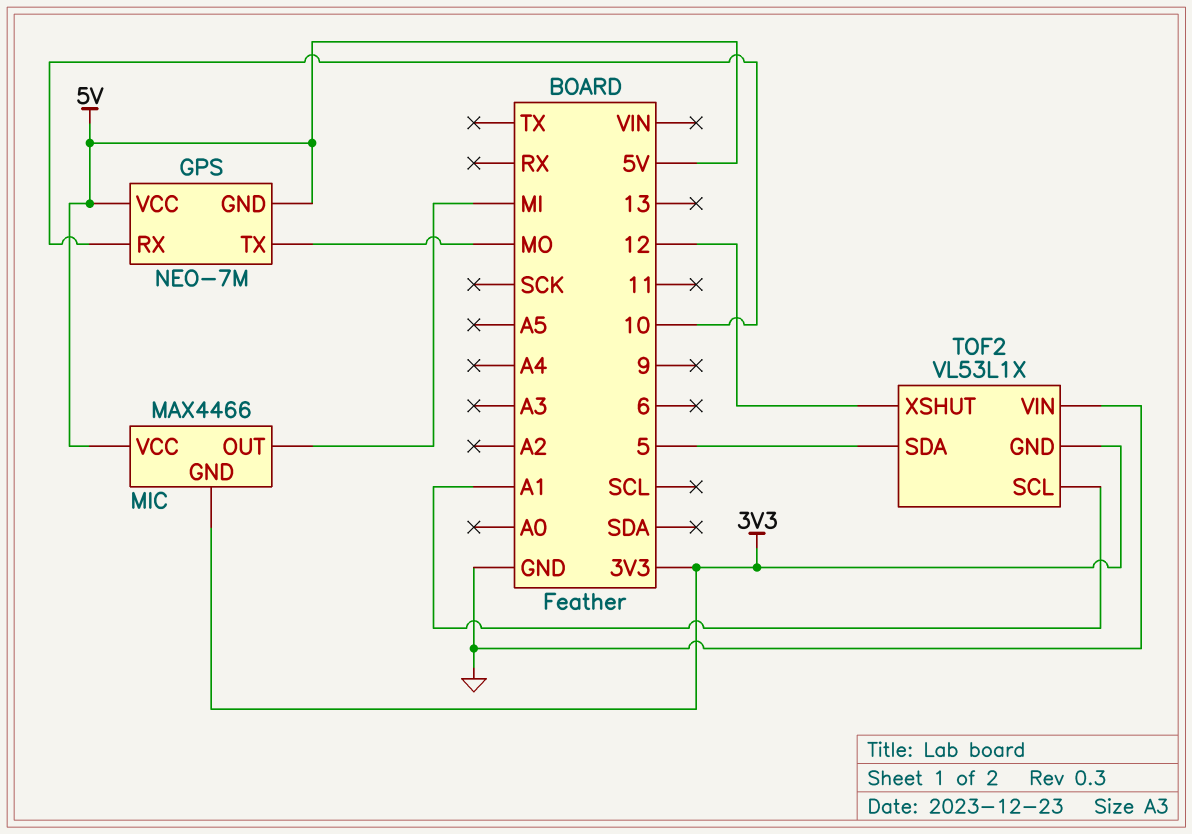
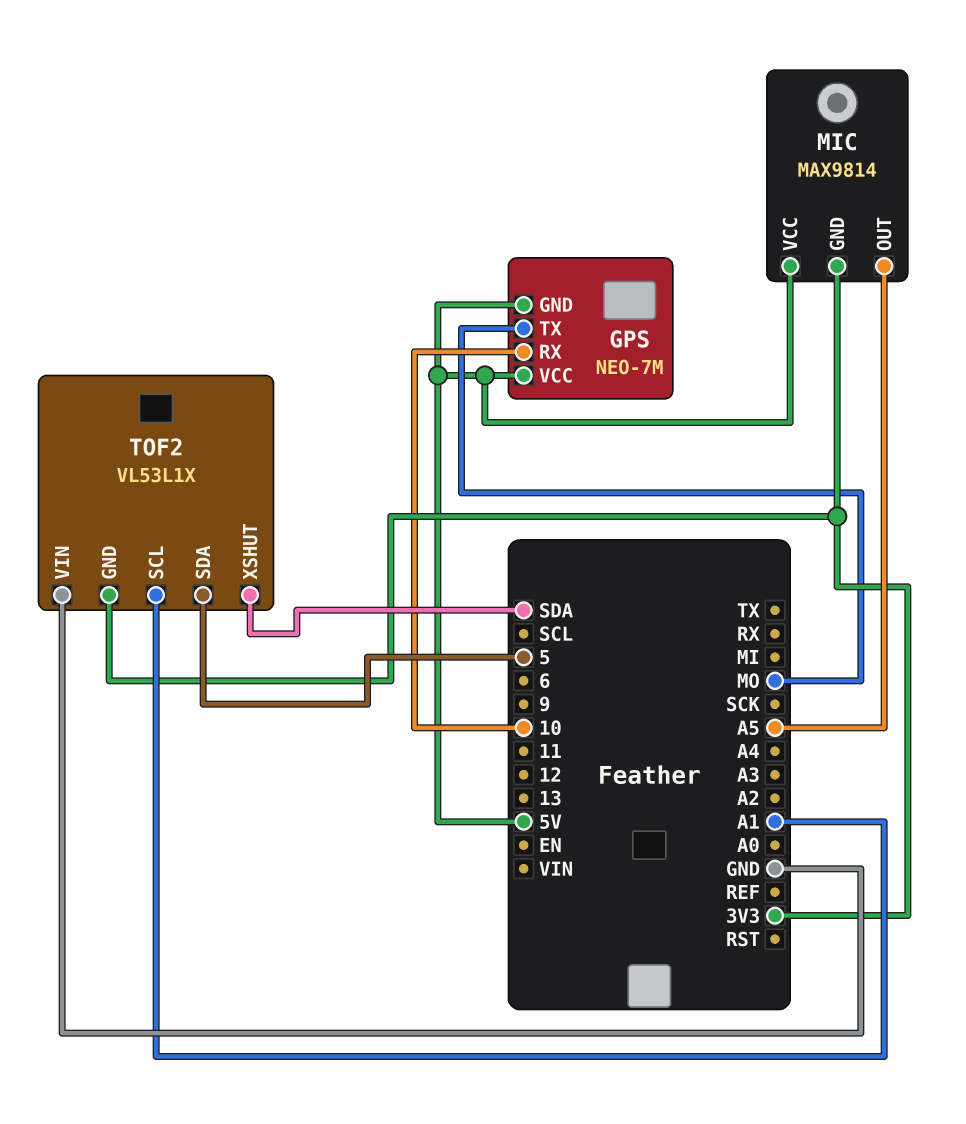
MIC: MAX4466 -> MAX9814
MIC pin OUT: MI -> A5
TOF2 pin XSHUT: 12 -> SDA

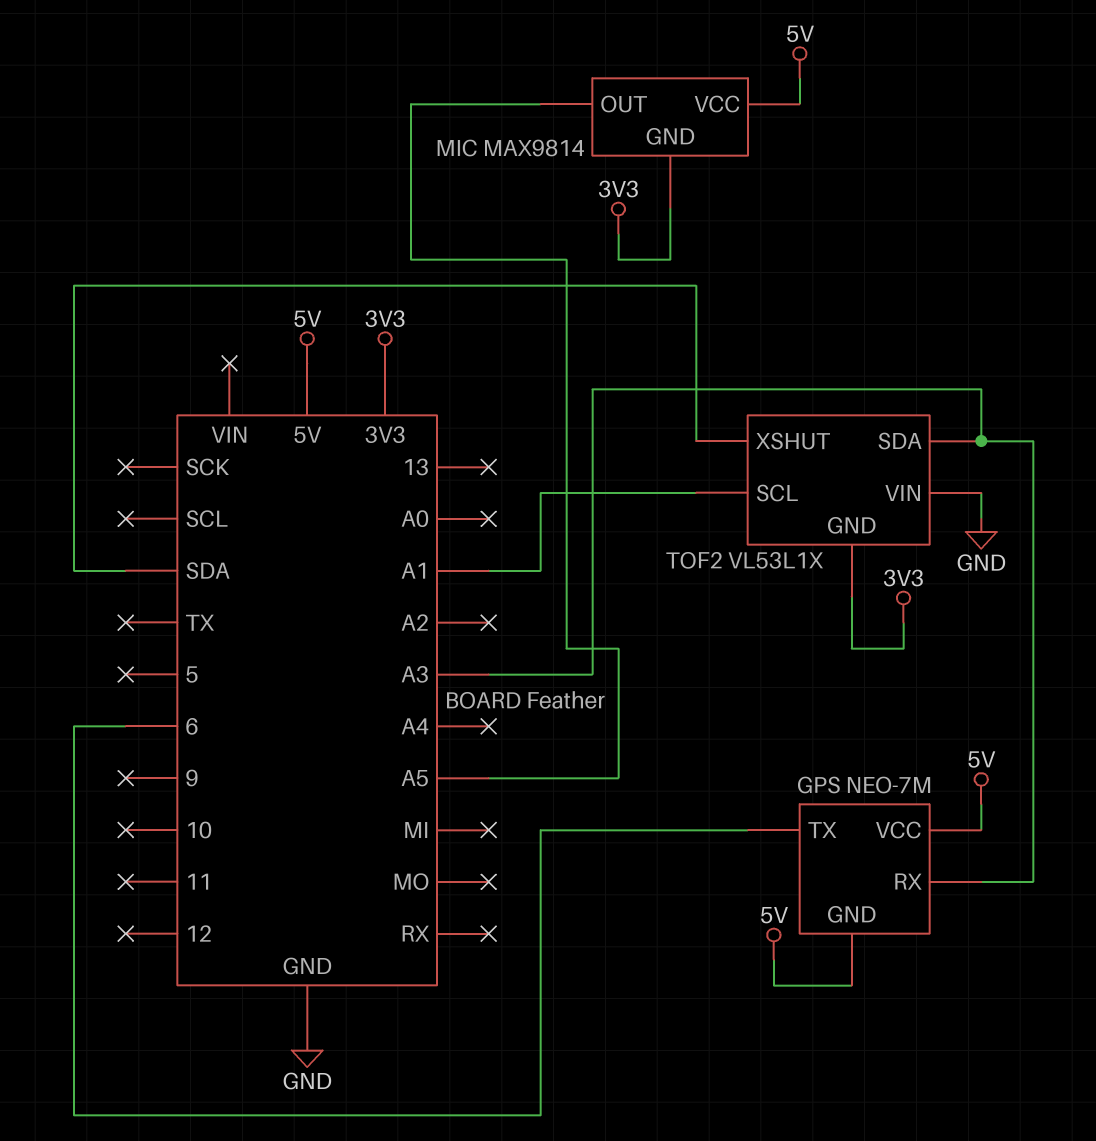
GPS pin RX: 10 -> A3
GPS pin TX: MO -> 6
TOF2 pin SDA: 5 -> A3

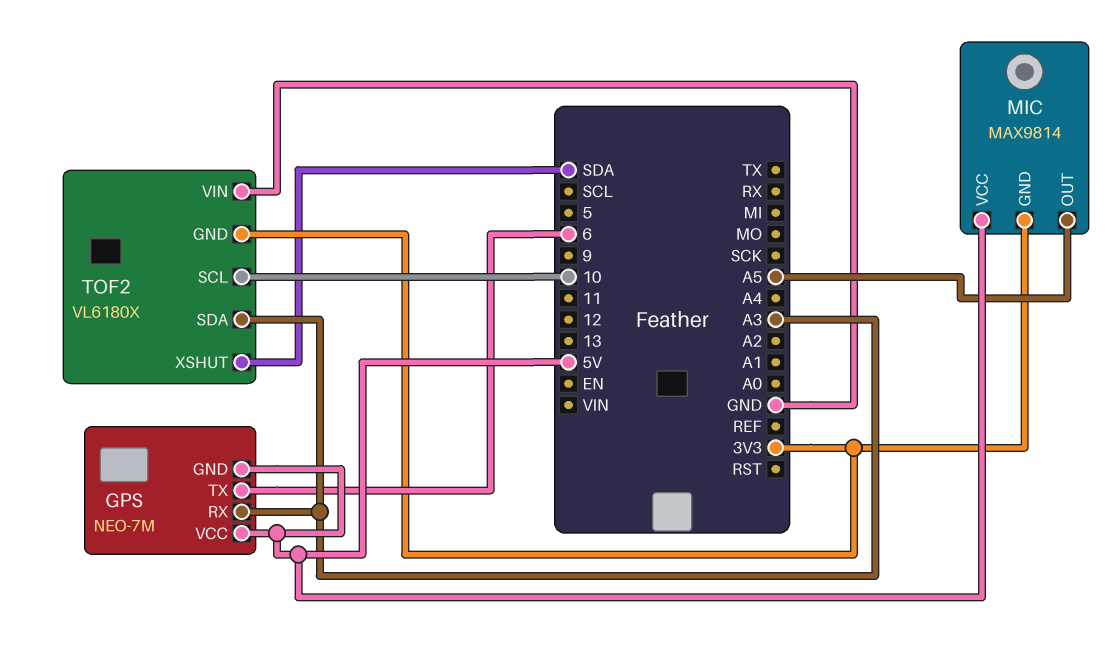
TOF2: VL53L1X -> VL6180X
TOF2 pin SCL: A1 -> 10

